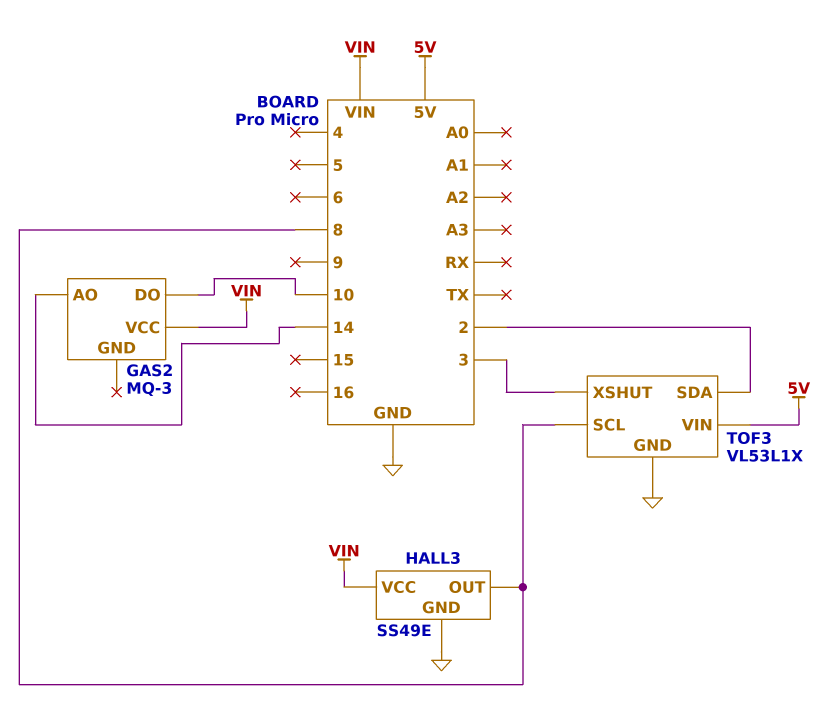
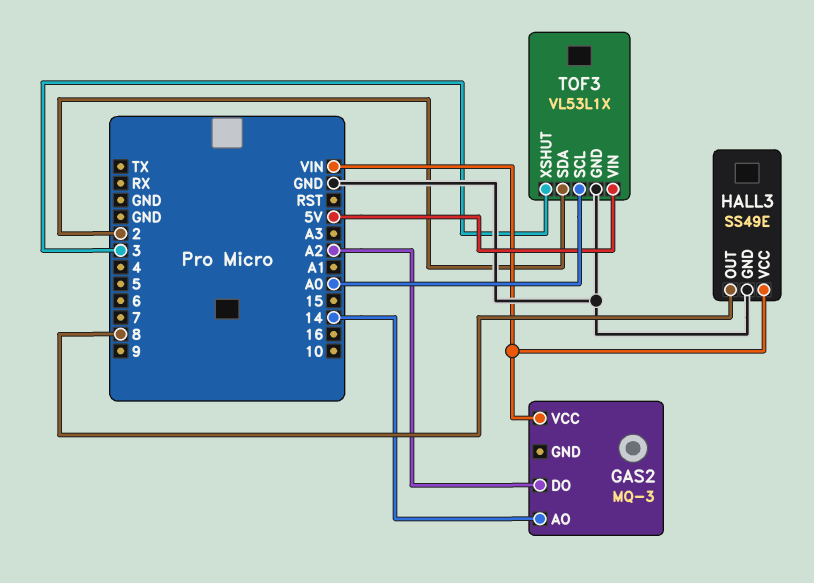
GAS2 pin DO: 10 -> A2
TOF3 pin SCL: 8 -> A0

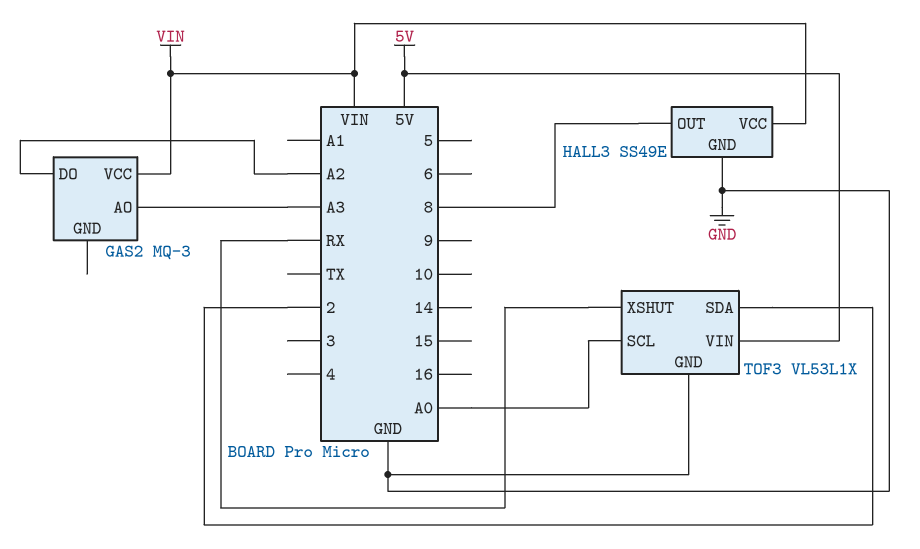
GAS2 pin AO: 14 -> A3
TOF3 pin XSHUT: 3 -> RX

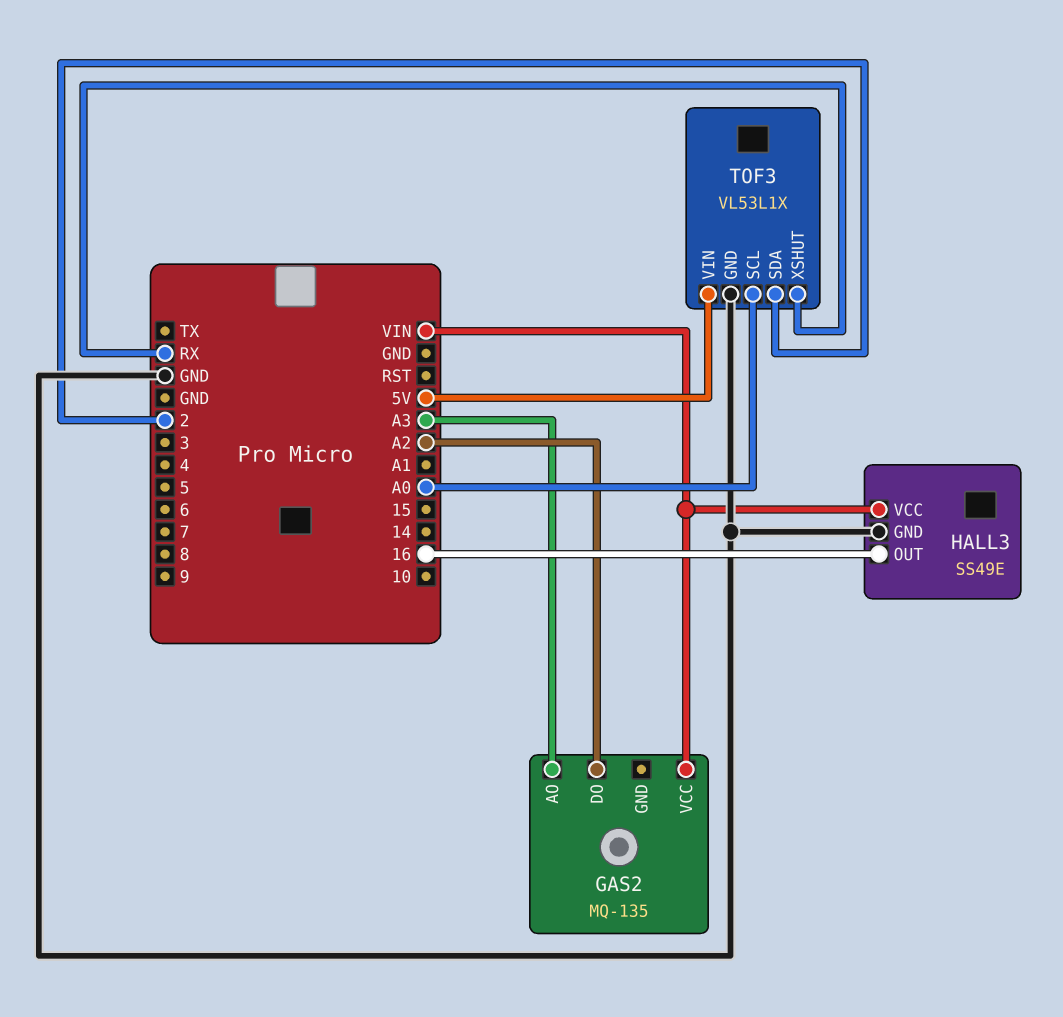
GAS2: MQ-3 -> MQ-135
HALL3 pin OUT: 8 -> 16

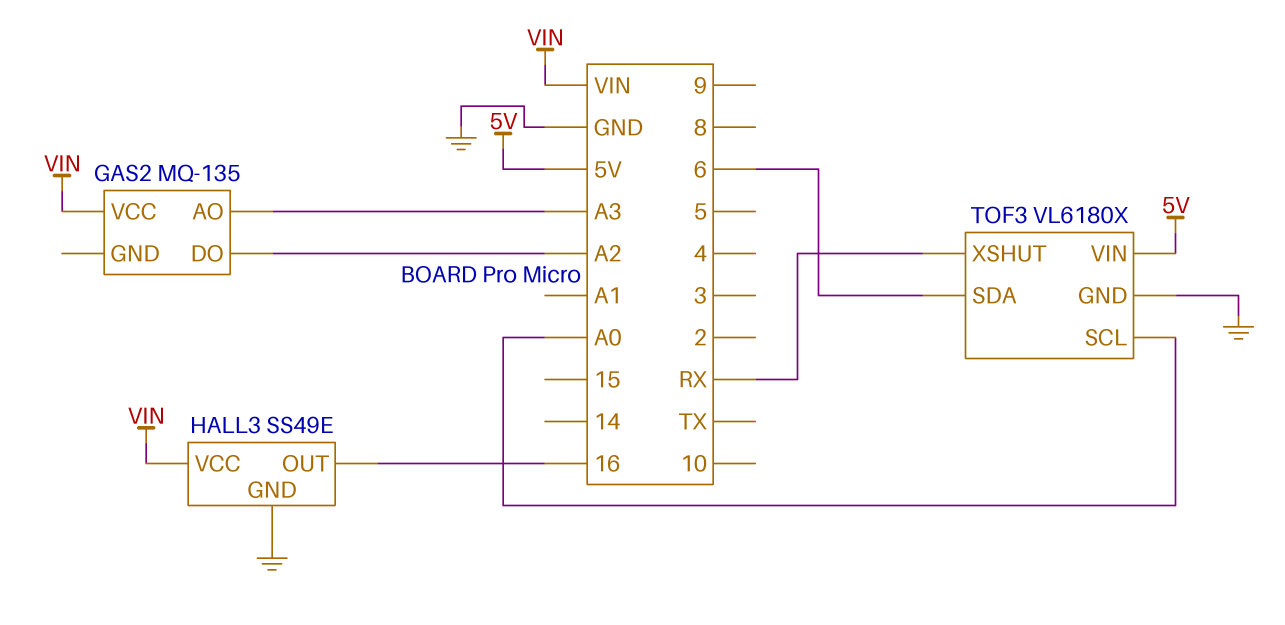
TOF3: VL53L1X -> VL6180X
TOF3 pin SDA: 2 -> 6

